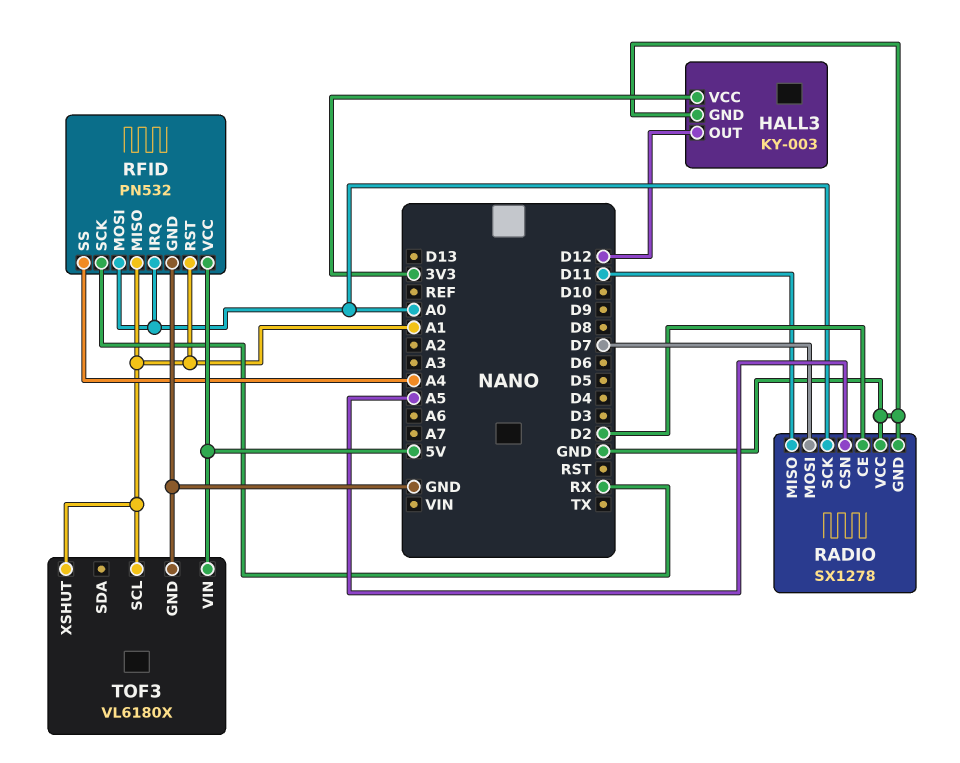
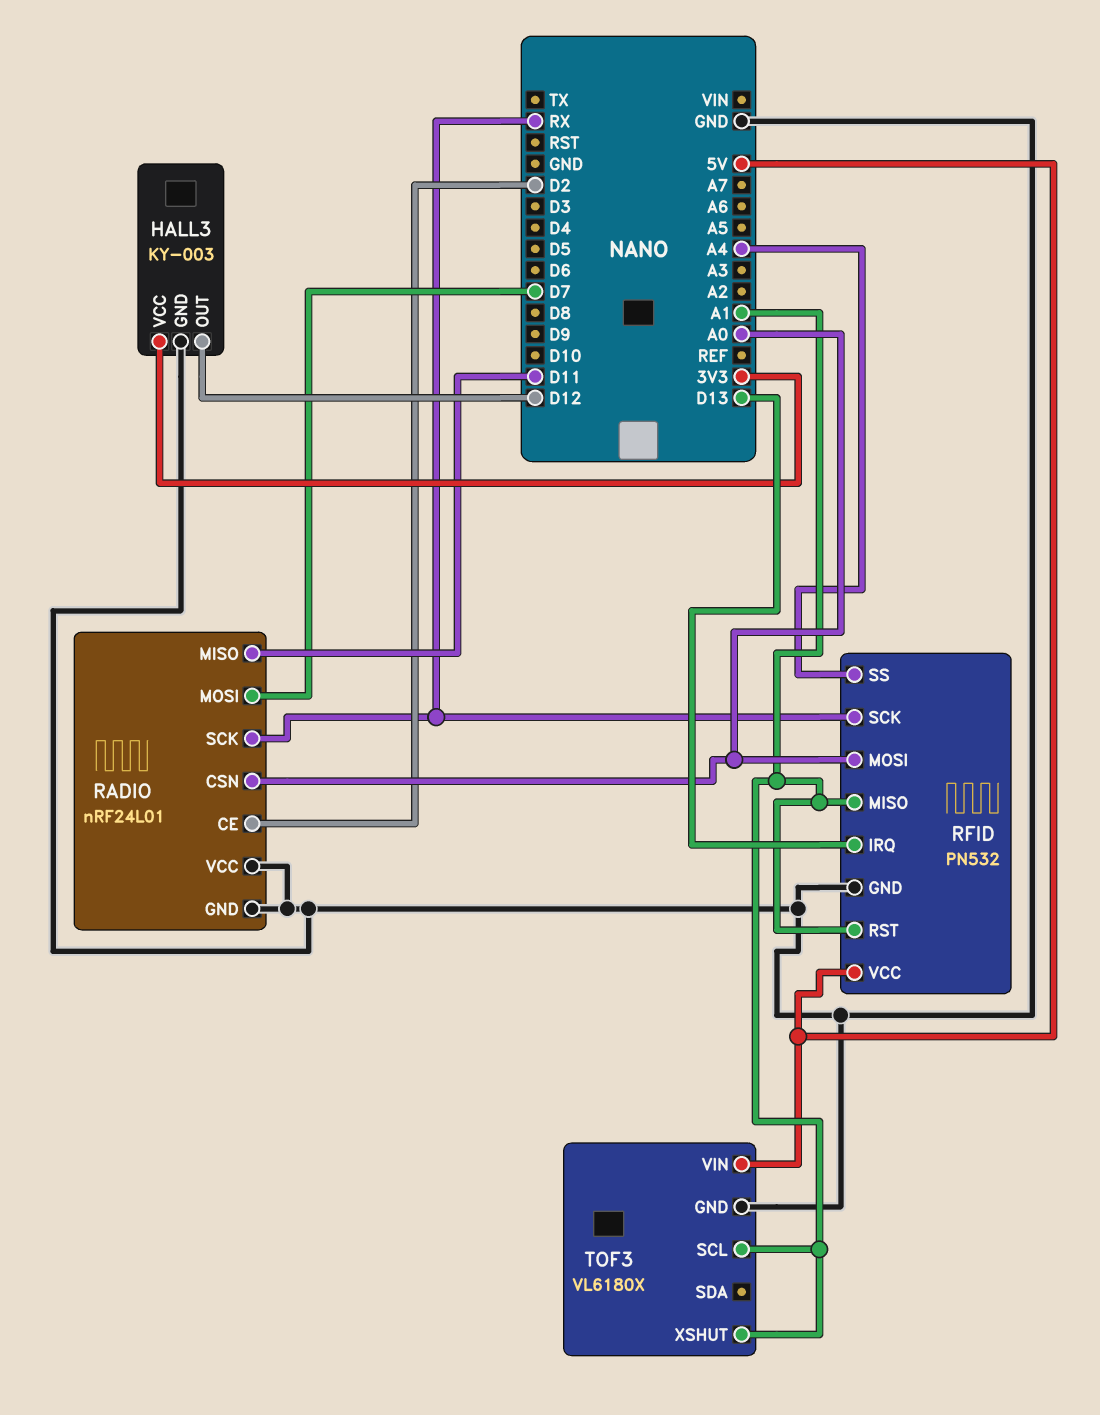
RADIO: SX1278 -> nRF24L01
RADIO pin CSN: A5 -> A0
RADIO pin SCK: A0 -> RX
RFID pin IRQ: A0 -> D13

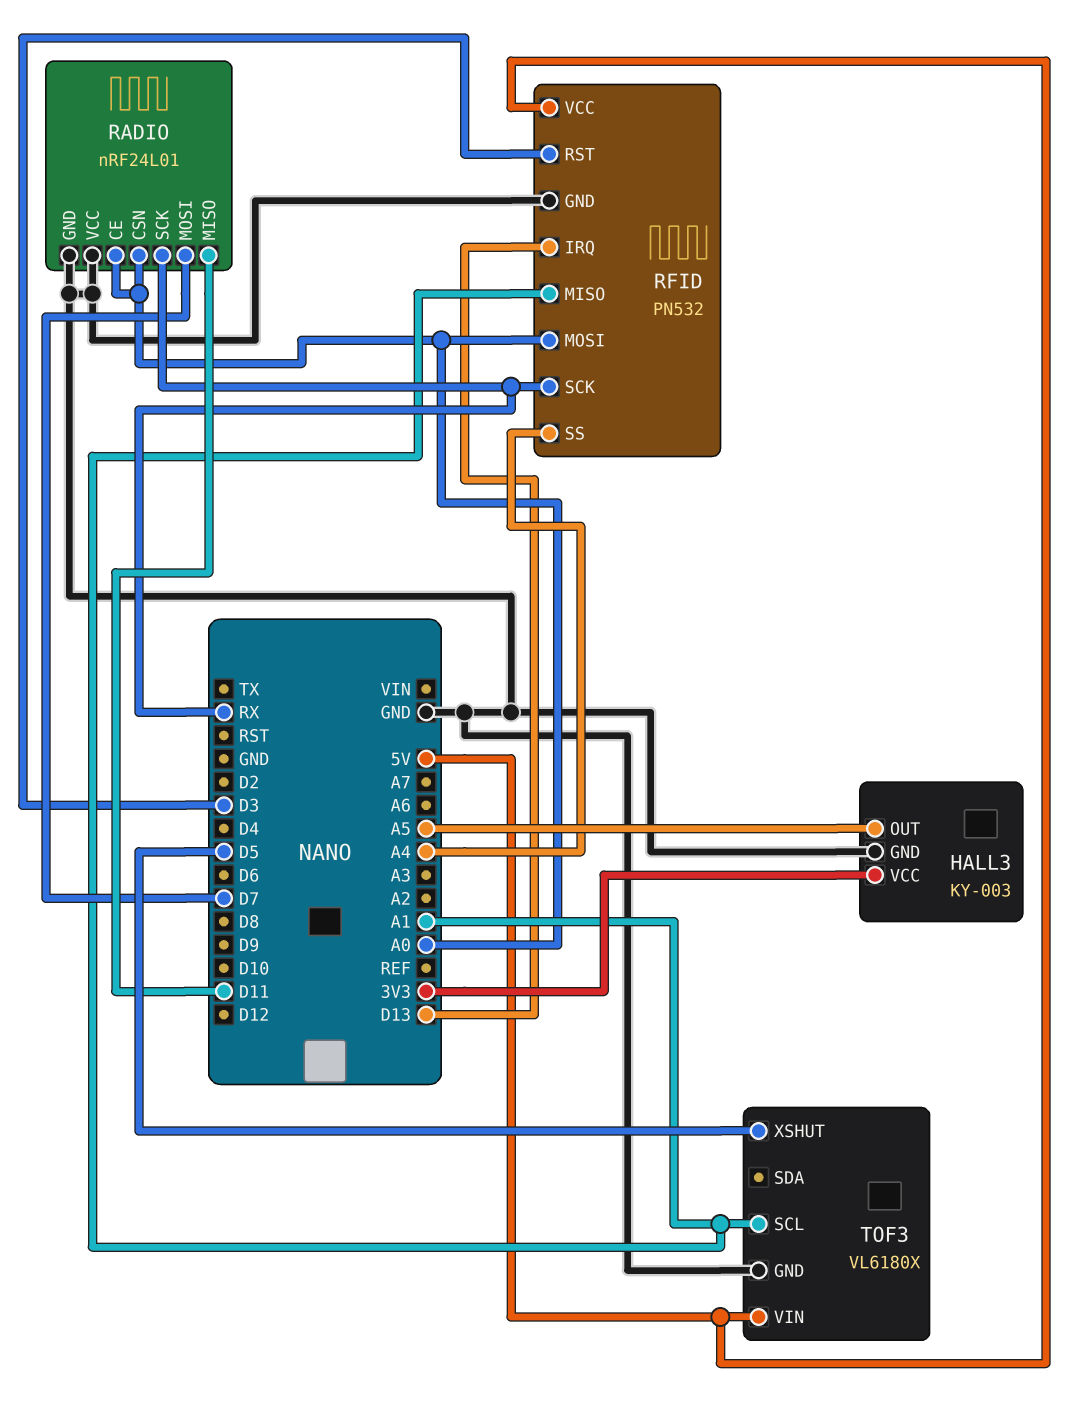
HALL3 pin OUT: D12 -> A5
RADIO pin CE: D2 -> A0
RFID pin RST: A1 -> D3
TOF3 pin XSHUT: A1 -> D5

